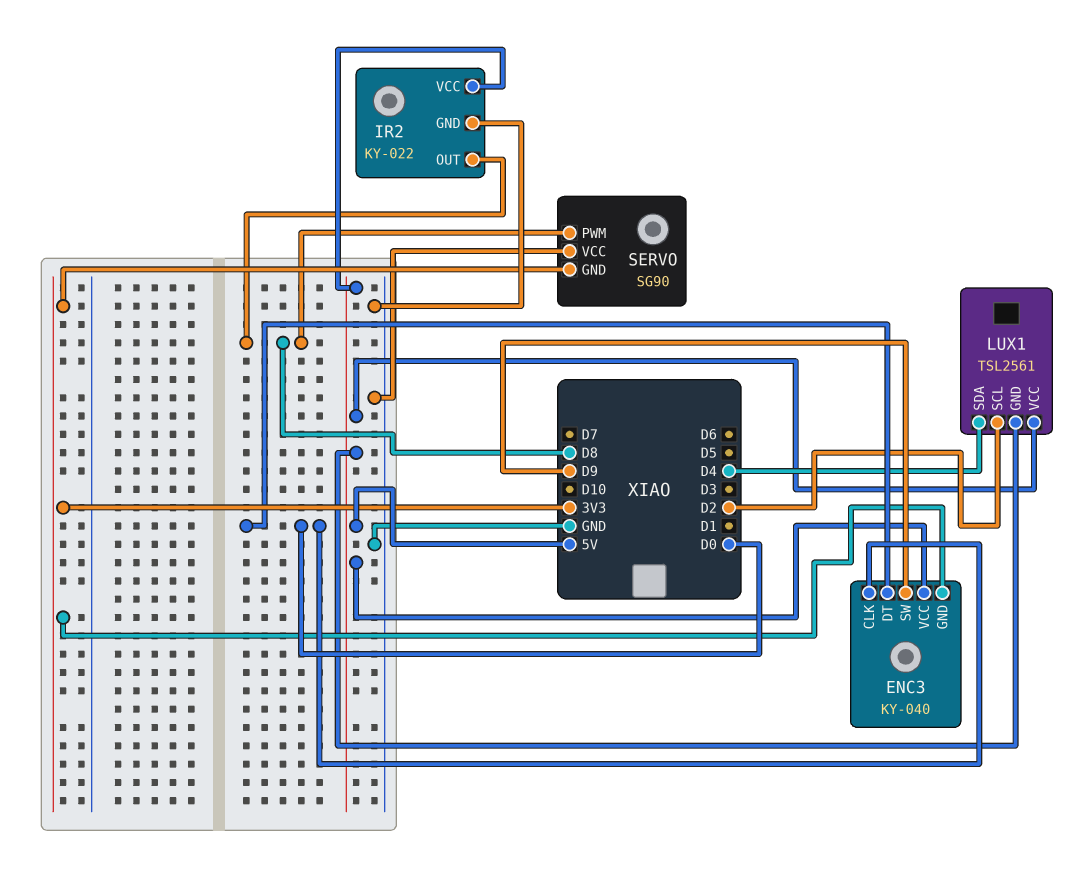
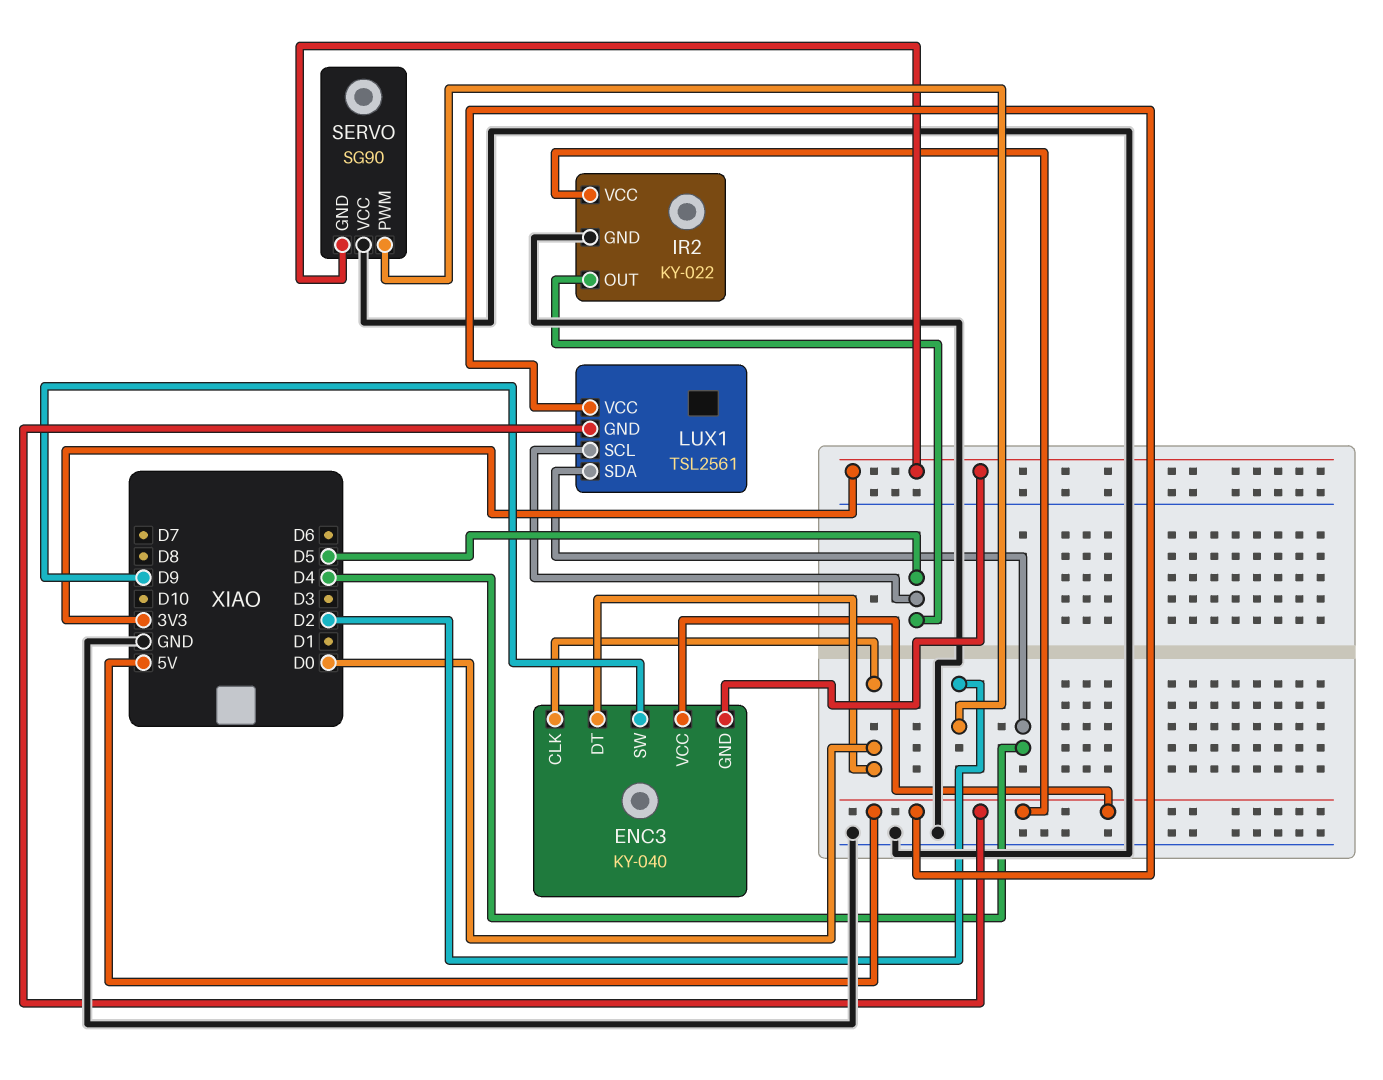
IR2 pin OUT: D8 -> D5
LUX1 pin SCL: D2 -> D5
SERVO pin PWM: D8 -> D2

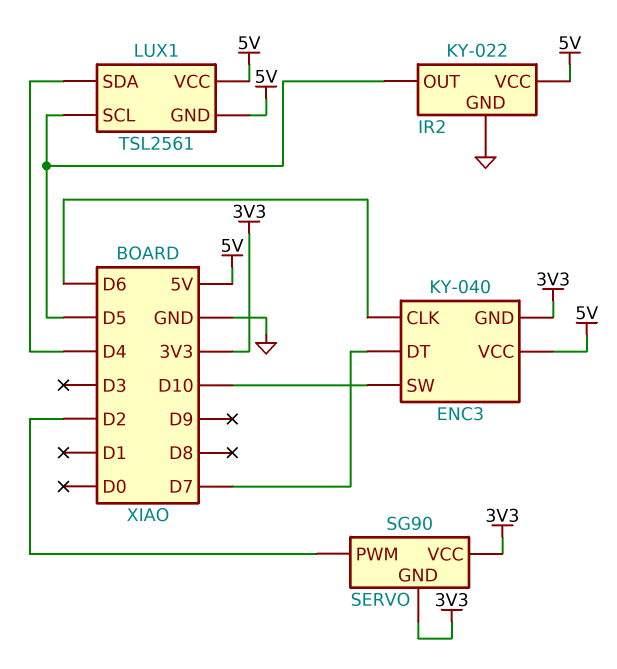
ENC3 pin CLK: D0 -> D6
ENC3 pin DT: D0 -> D7
ENC3 pin SW: D9 -> D10
SERVO pin VCC: GND -> 3V3

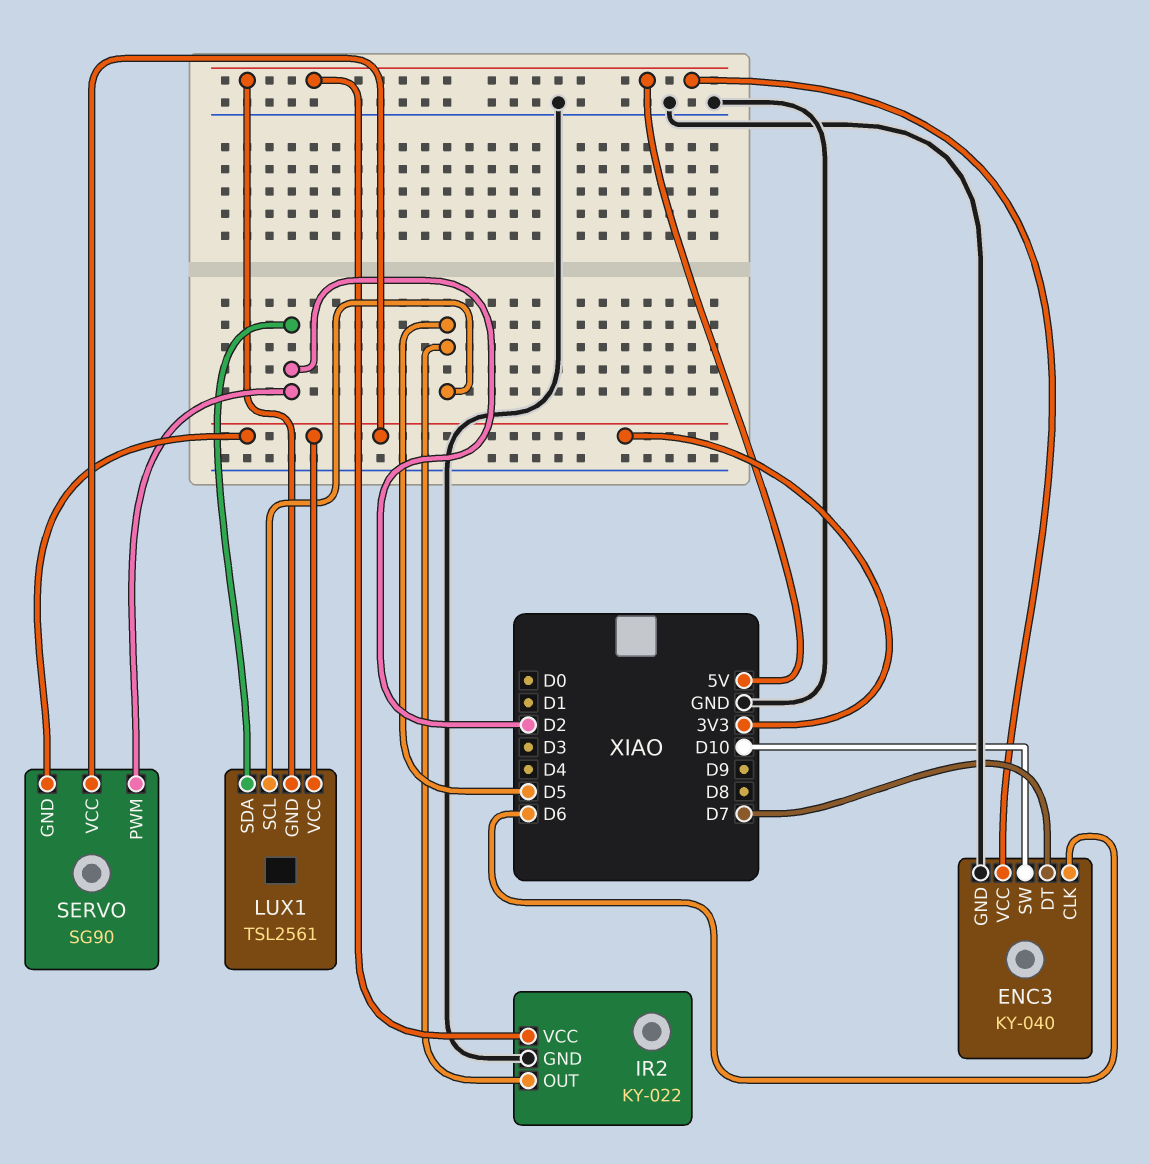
ENC3 pin GND: 3V3 -> GND
LUX1 pin SDA: D4 -> D2
LUX1 pin VCC: 5V -> 3V3

